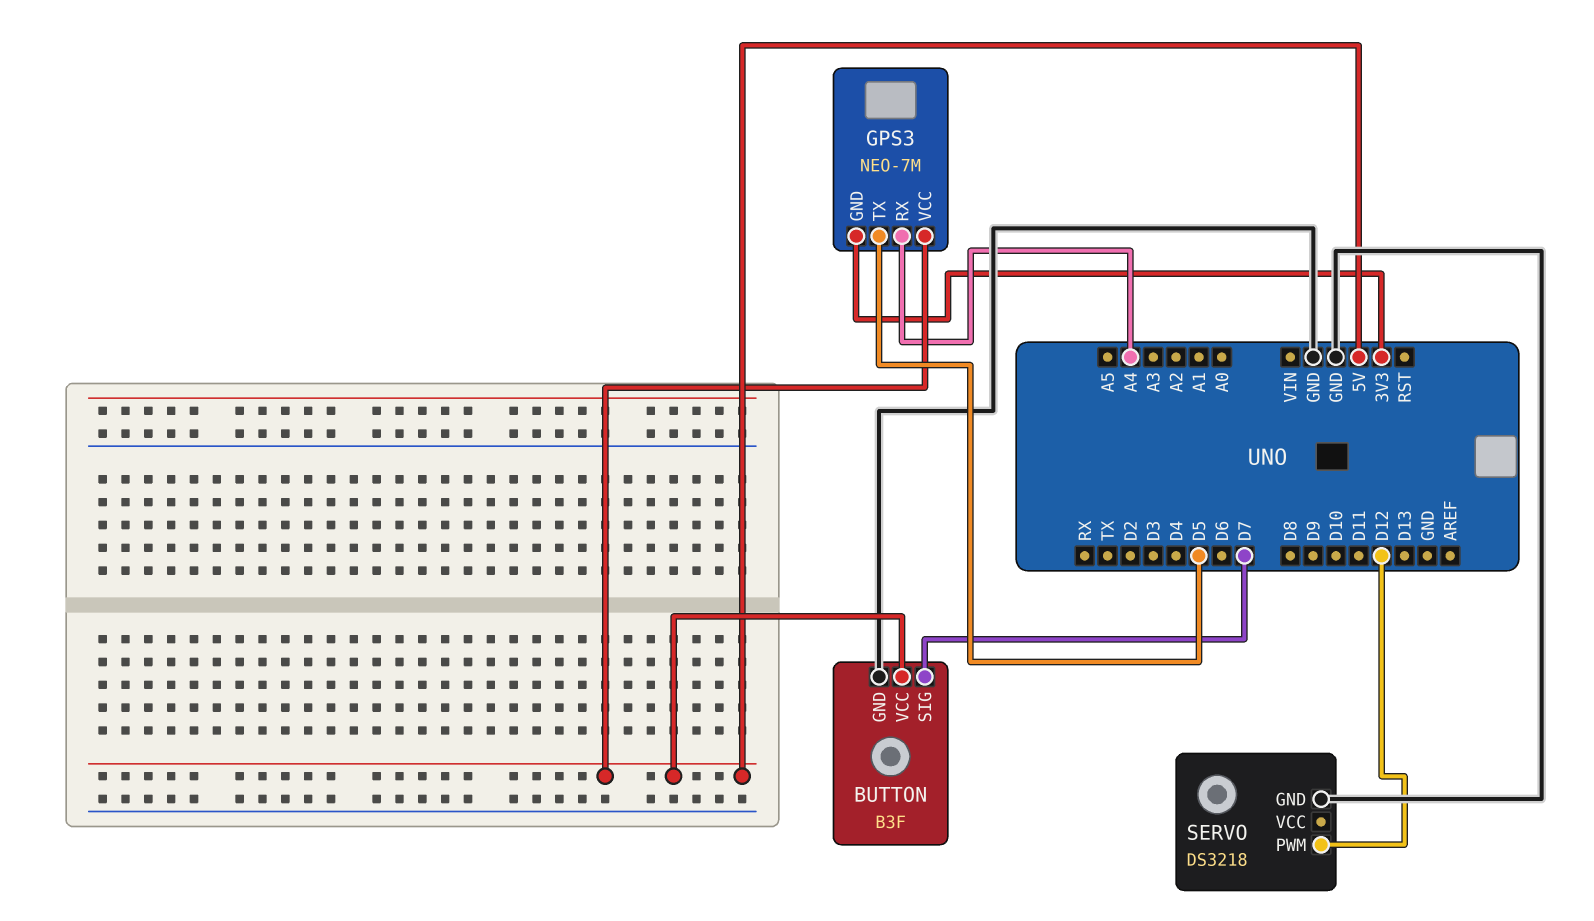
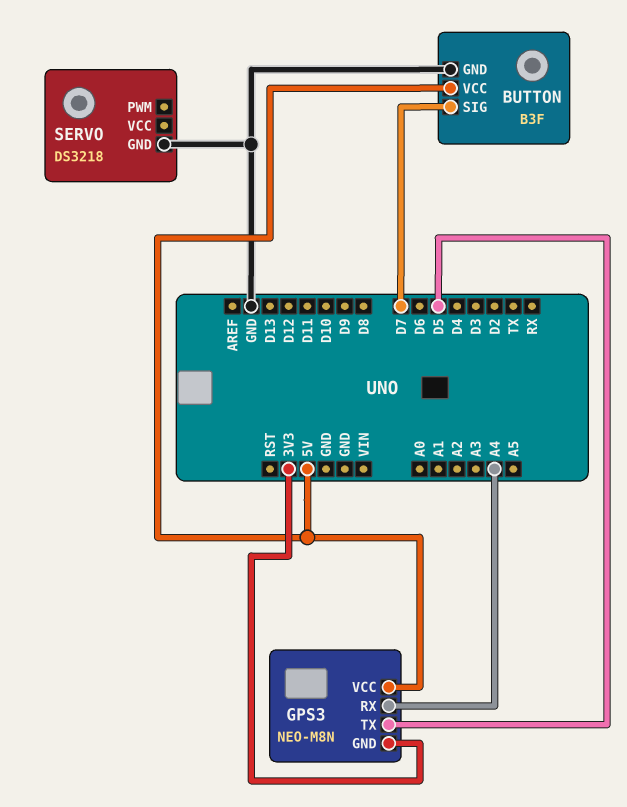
GPS3: NEO-7M -> NEO-M8N
SERVO pin PWM: D12 -> none

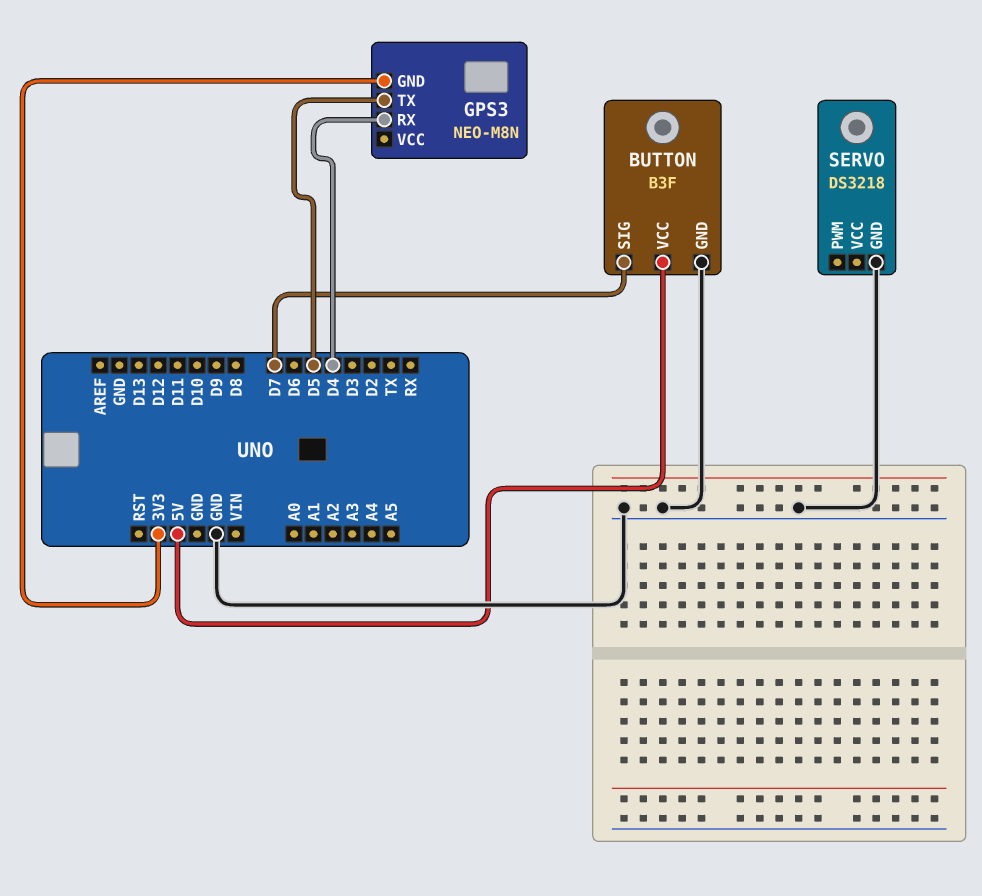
GPS3 pin RX: A4 -> D4
GPS3 pin VCC: 5V -> none

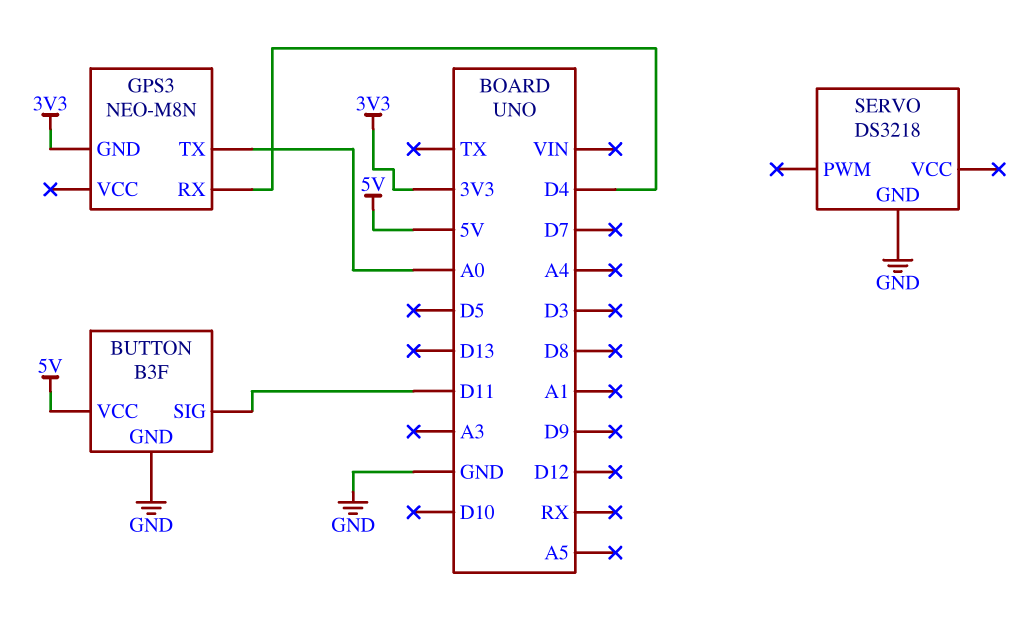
BUTTON pin SIG: D7 -> D11
GPS3 pin TX: D5 -> A0

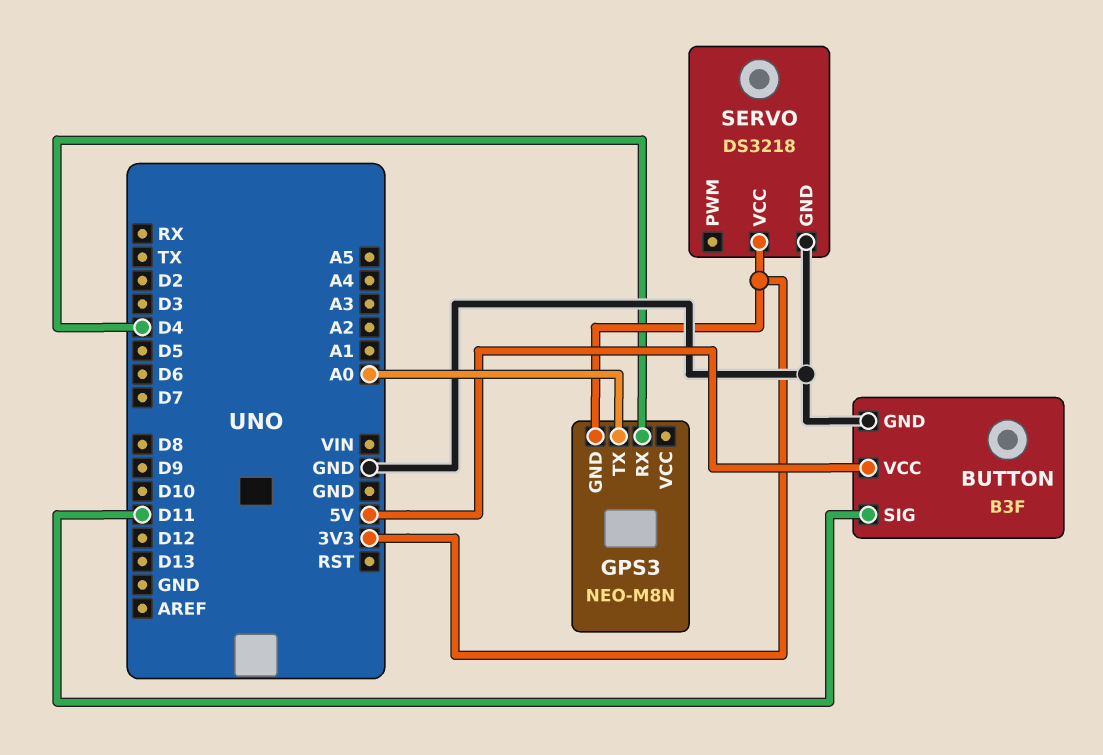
SERVO pin VCC: none -> 3V3

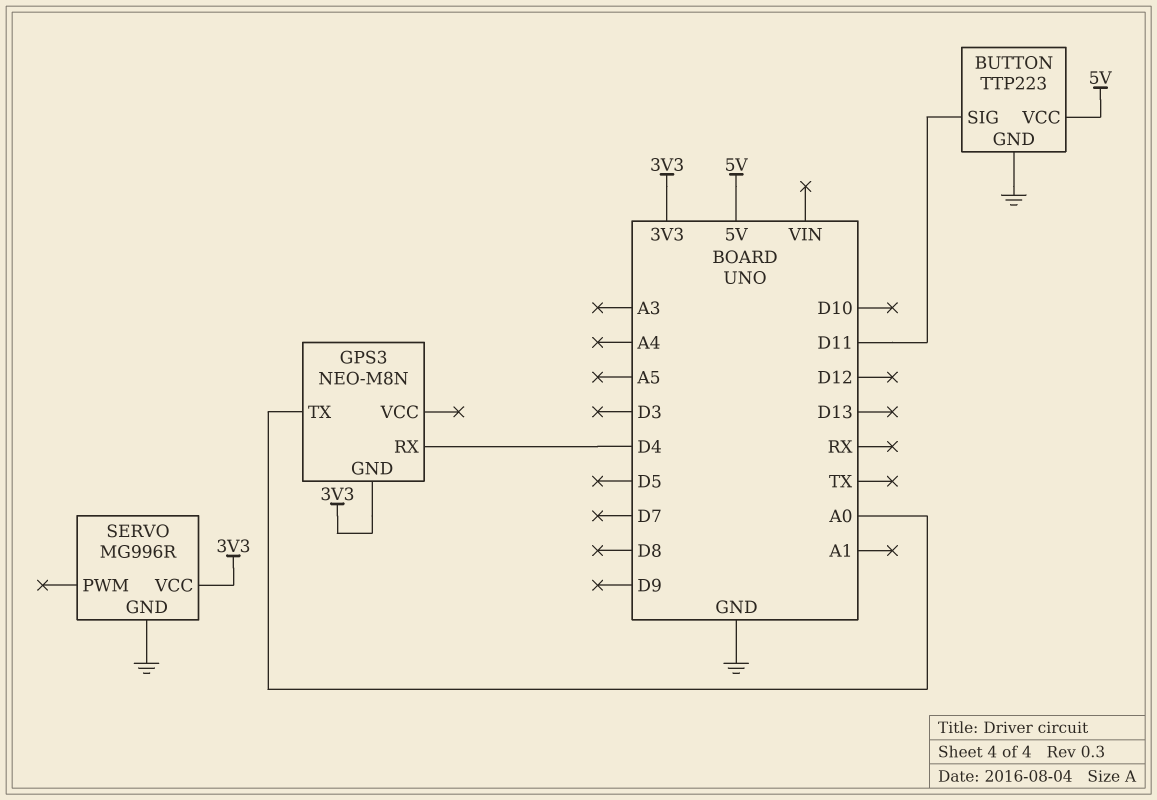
BUTTON: B3F -> TTP223
SERVO: DS3218 -> MG996R

